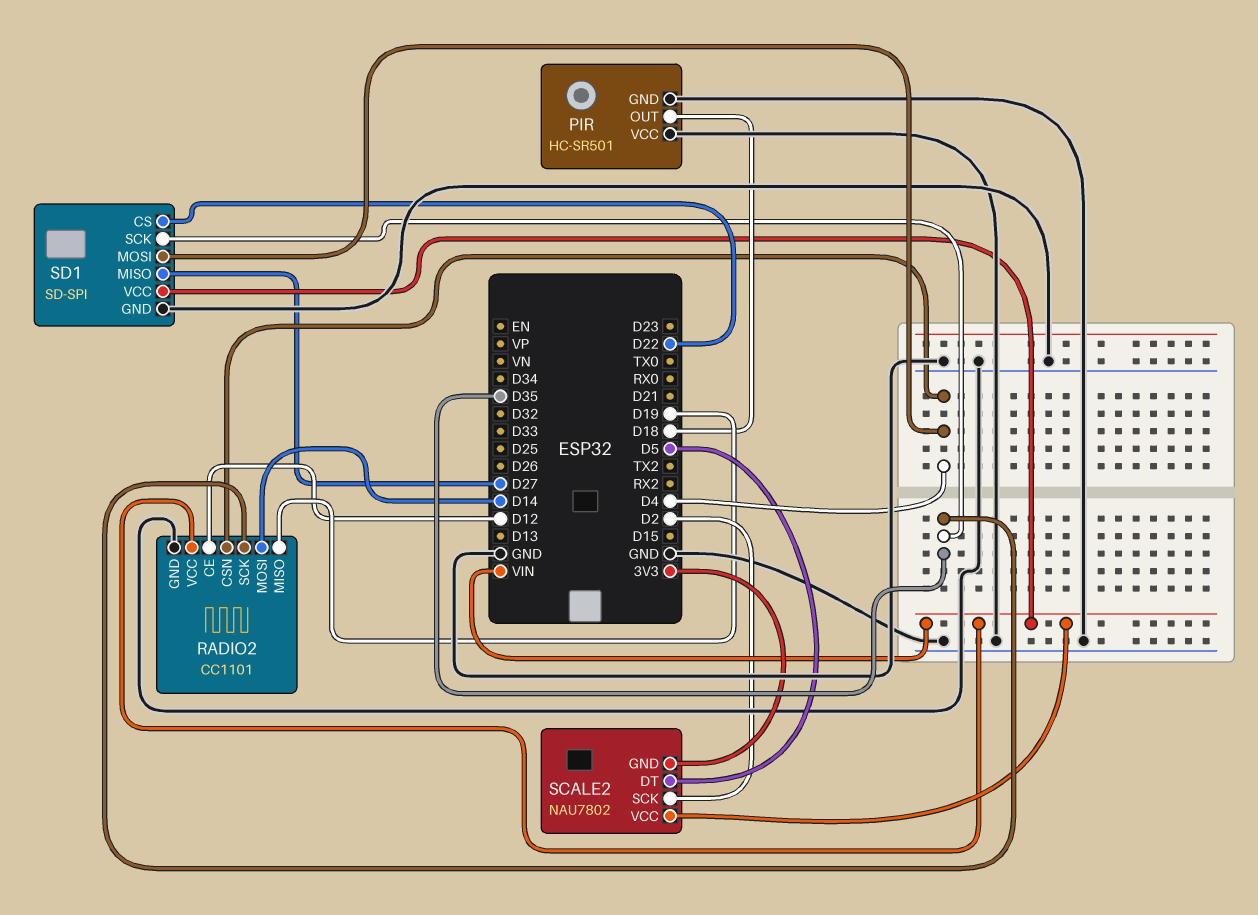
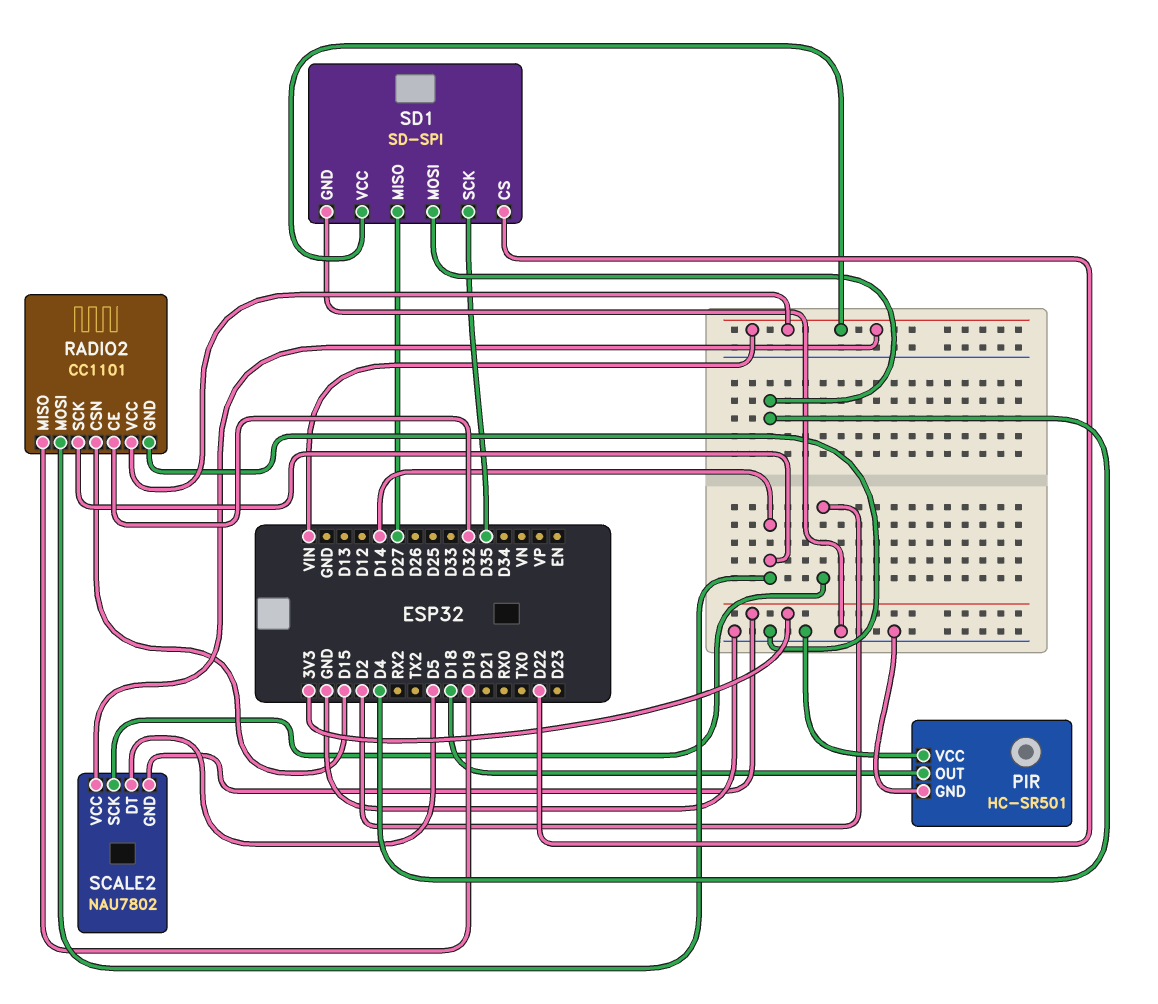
RADIO2 pin CE: D12 -> D32
RADIO2 pin CSN: D4 -> D15
RADIO2 pin SCK: D35 -> D14

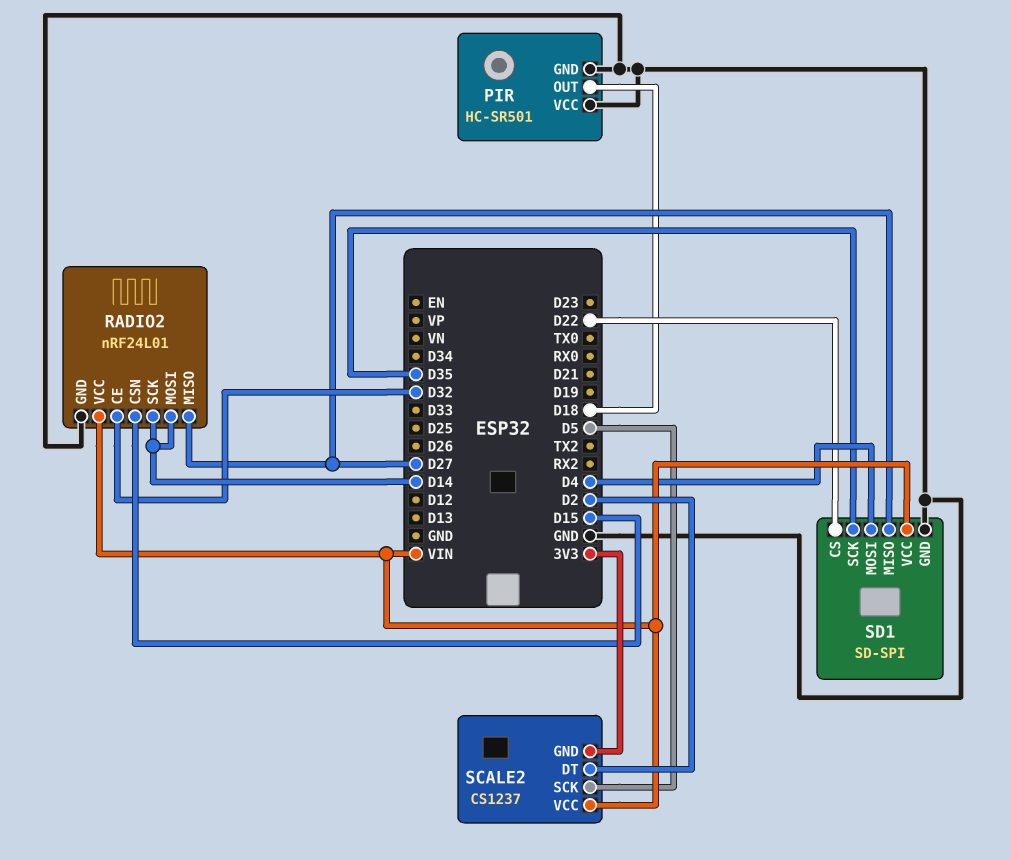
RADIO2: CC1101 -> nRF24L01
RADIO2 pin MISO: D19 -> D27
SCALE2: NAU7802 -> CS1237
SCALE2 pin DT: D5 -> D2
SCALE2 pin SCK: D2 -> D5

